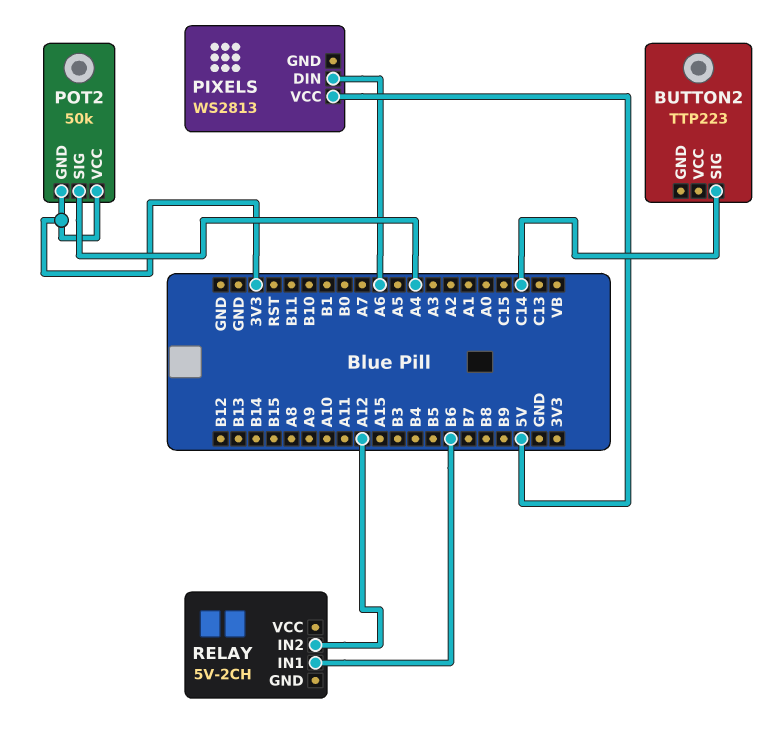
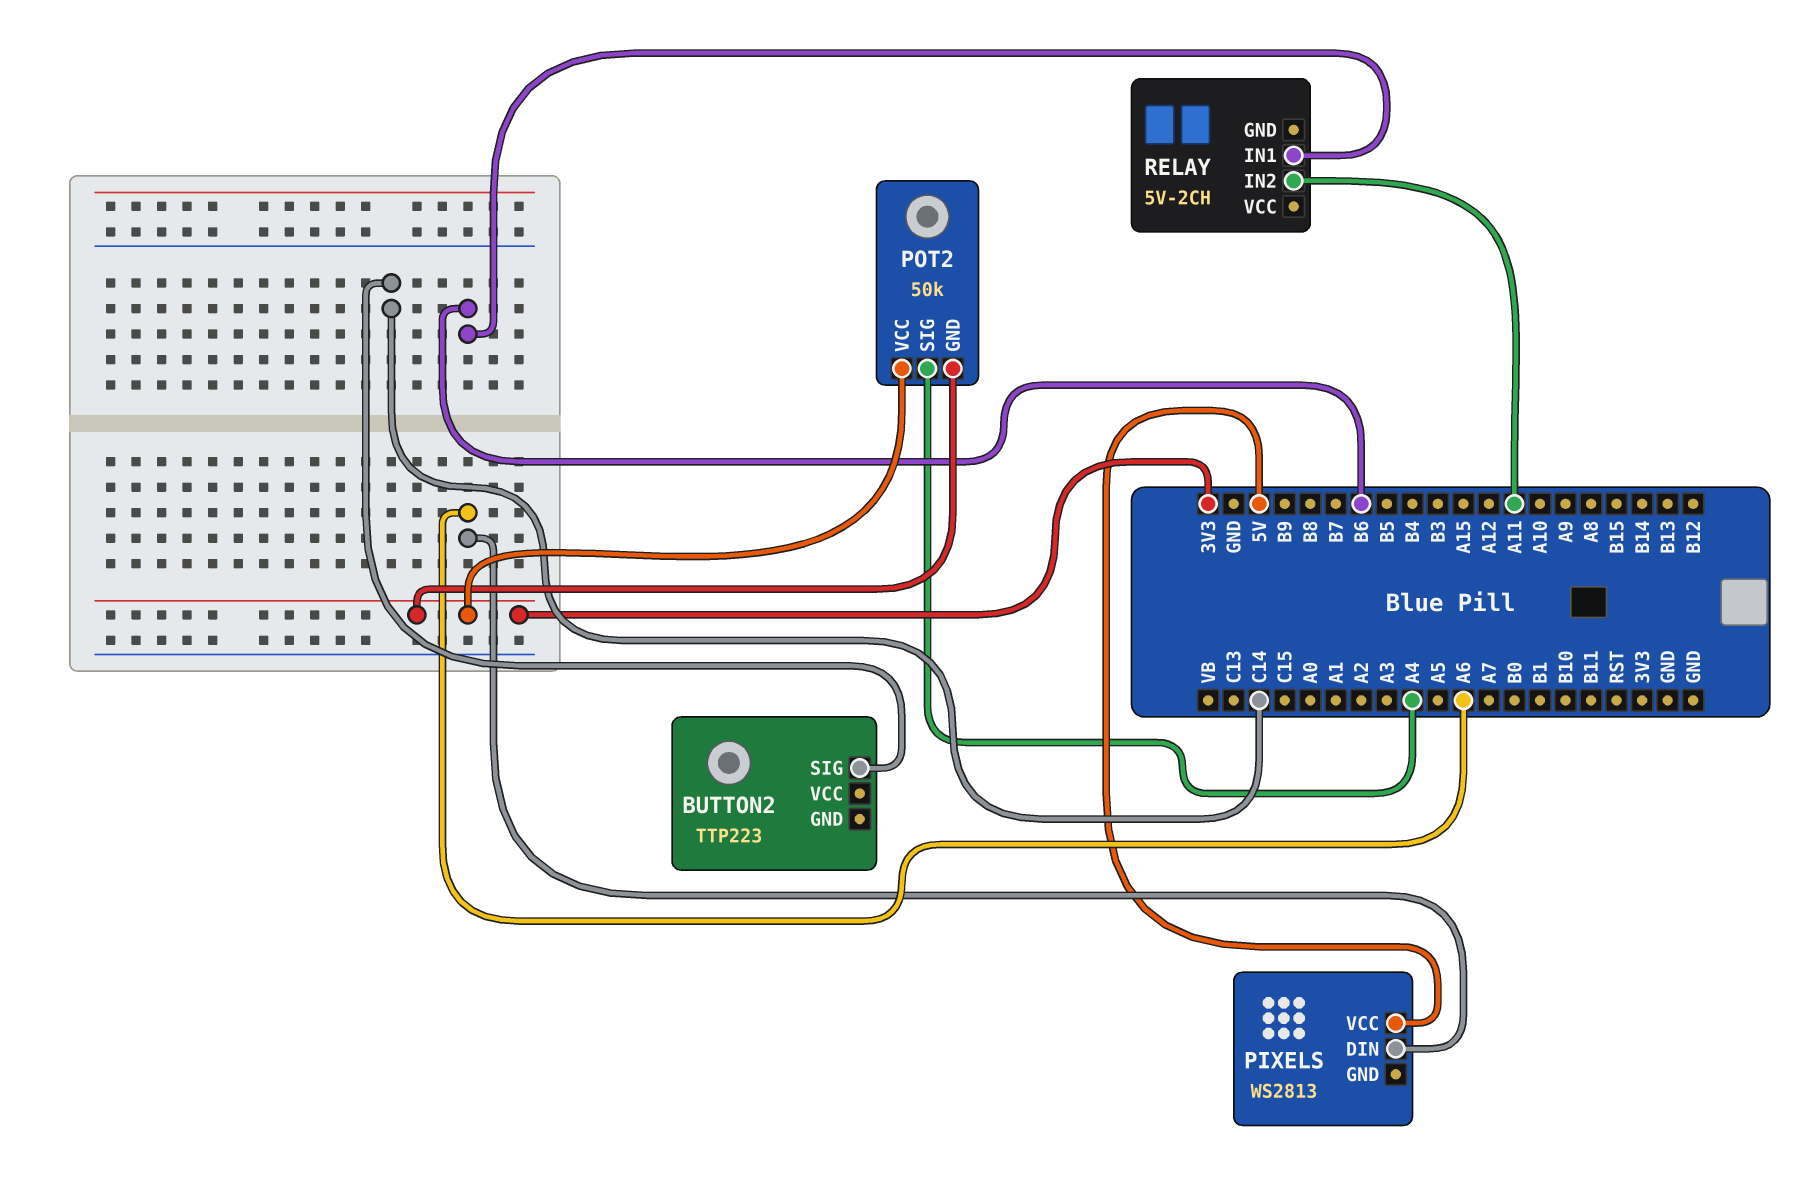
RELAY pin IN2: A12 -> A11

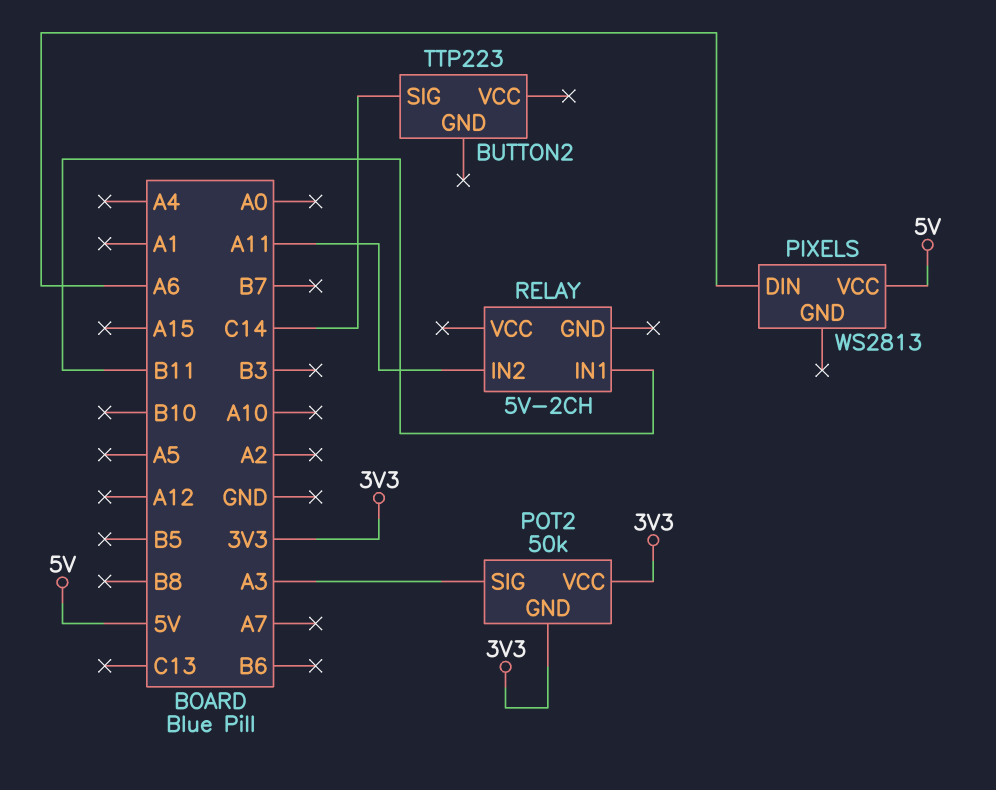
POT2 pin SIG: A4 -> A3
RELAY pin IN1: B6 -> B11

